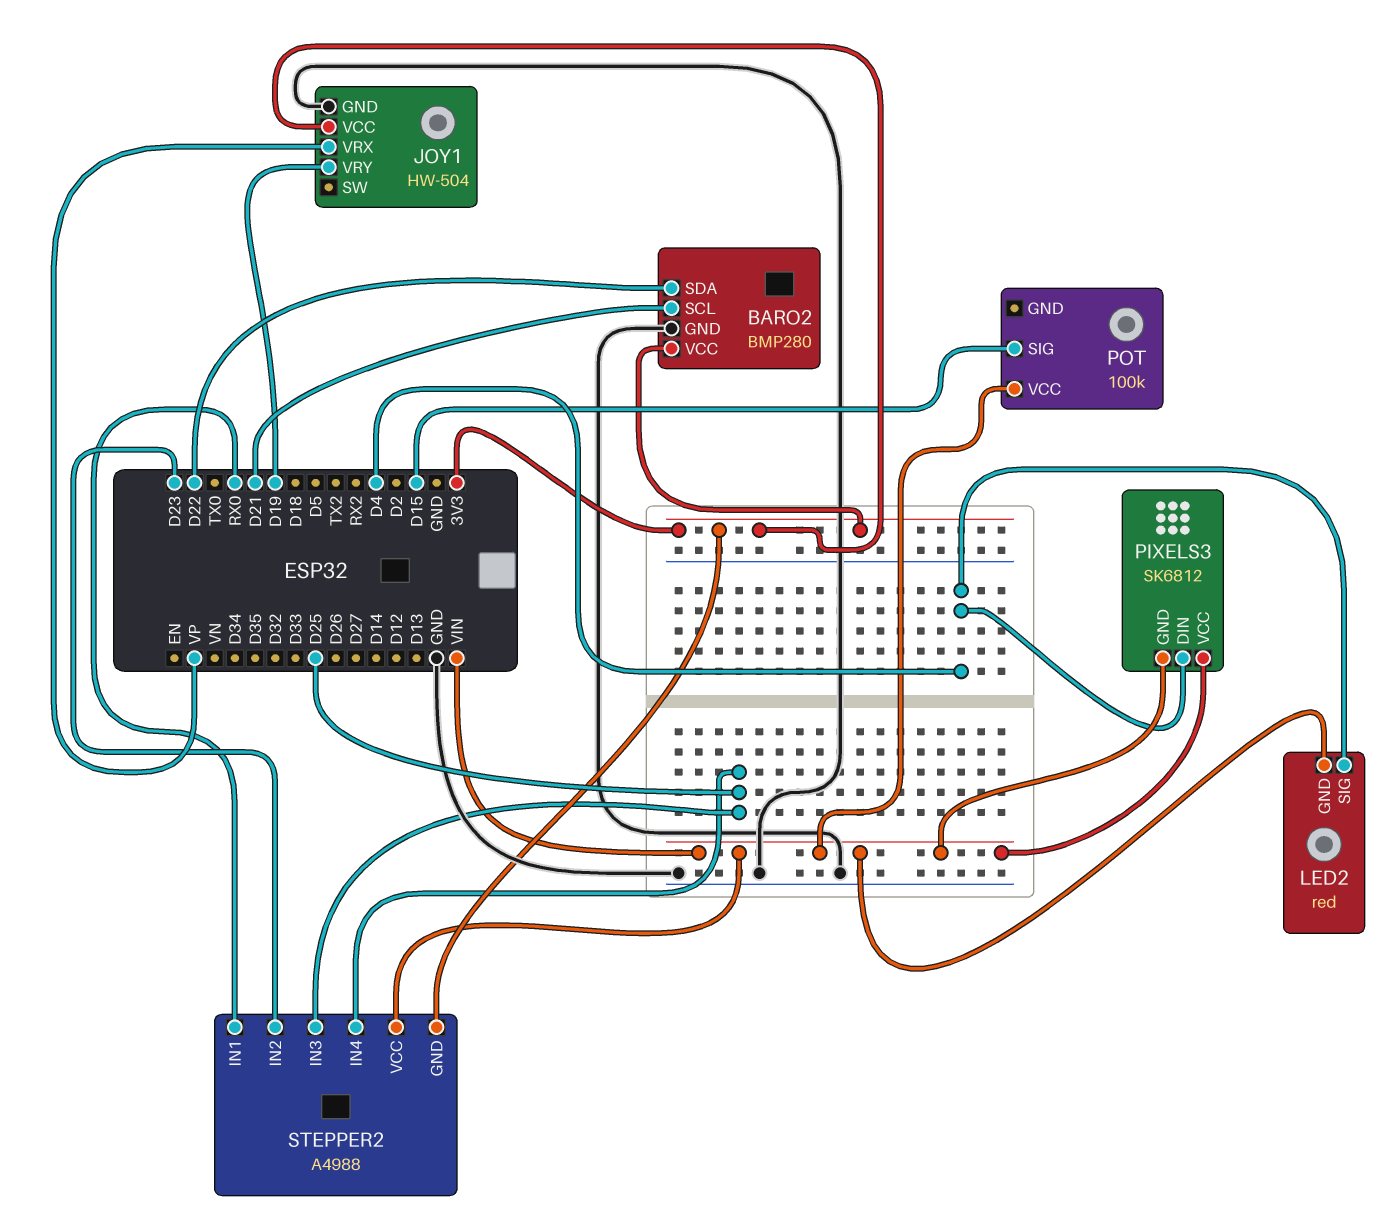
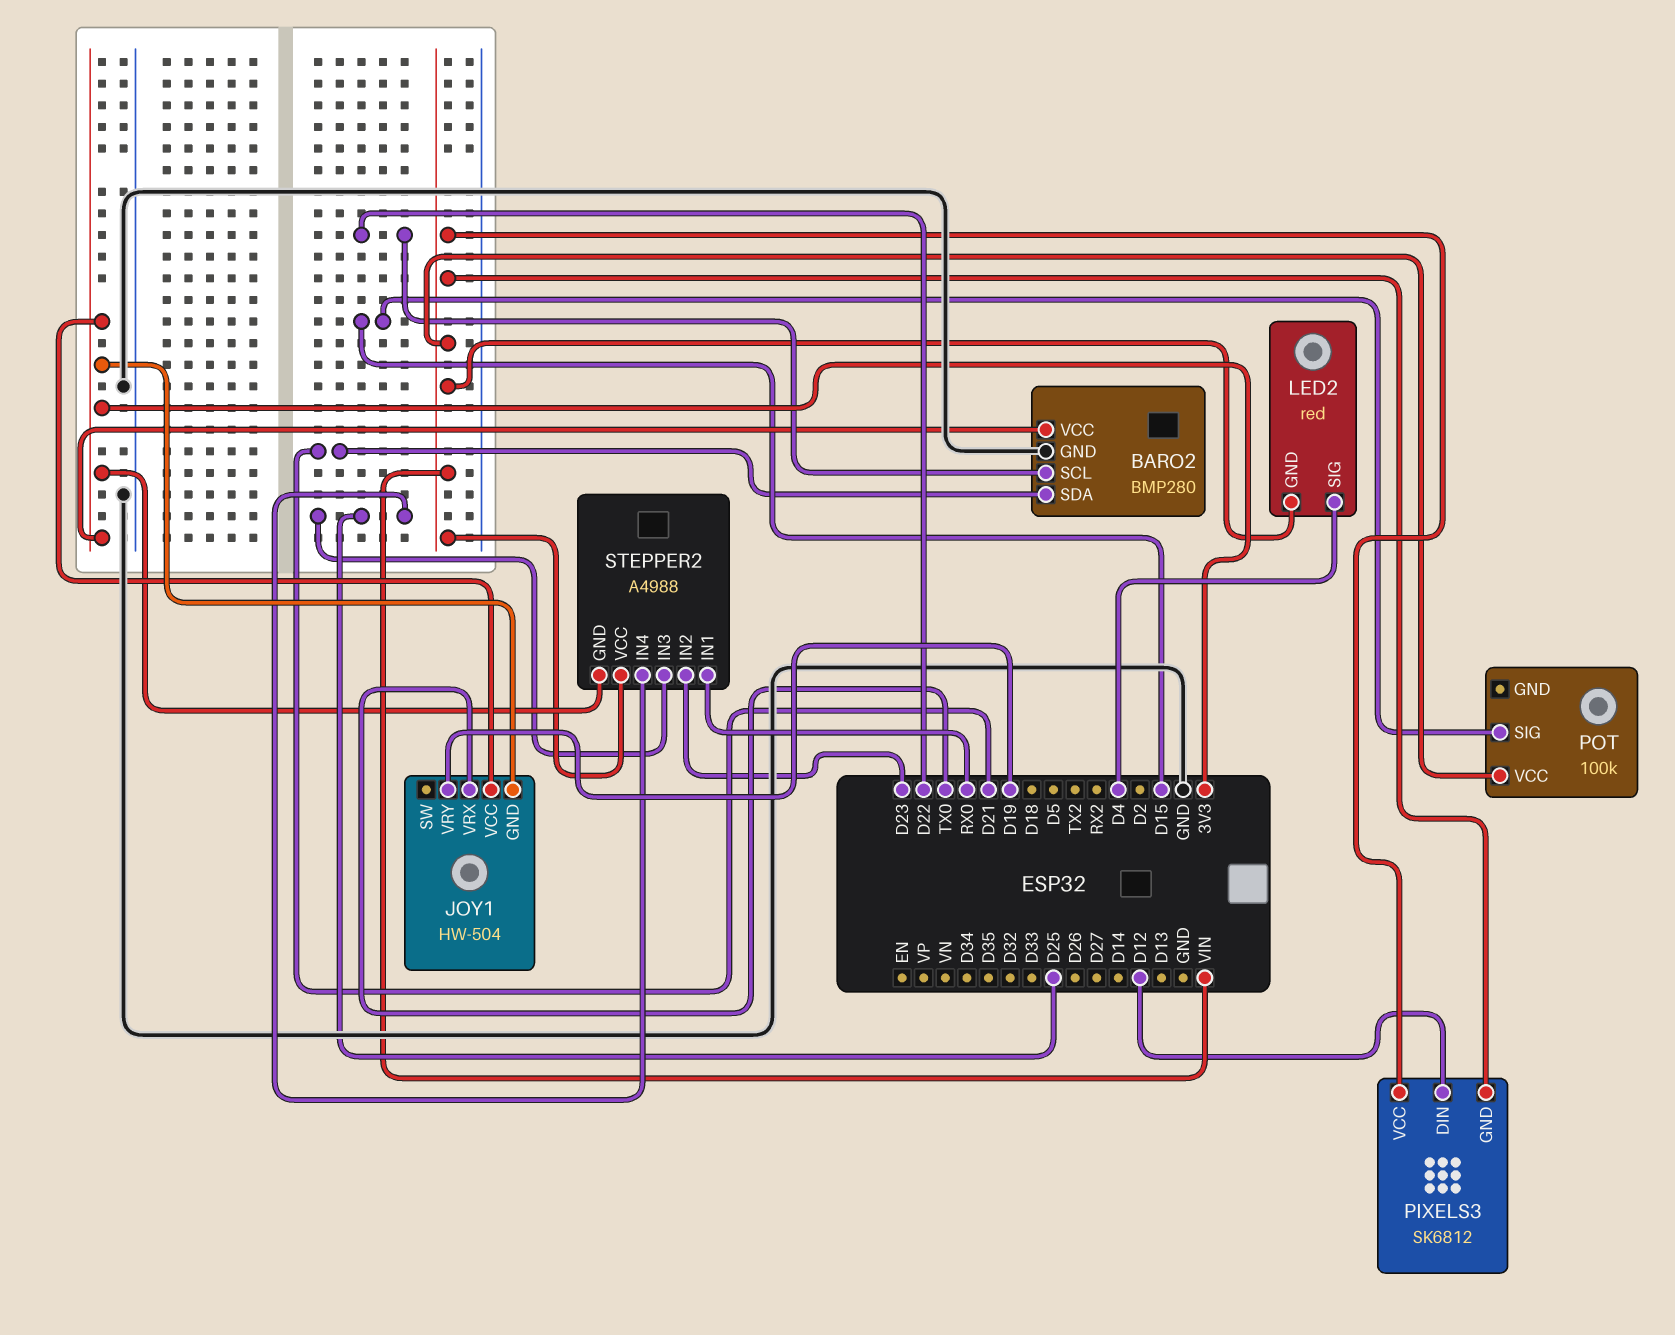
BARO2 pin SCL: D21 -> D22
BARO2 pin SDA: D22 -> D21
JOY1 pin GND: GND -> 3V3
JOY1 pin VRX: VP -> TX0
PIXELS3 pin DIN: D4 -> D12

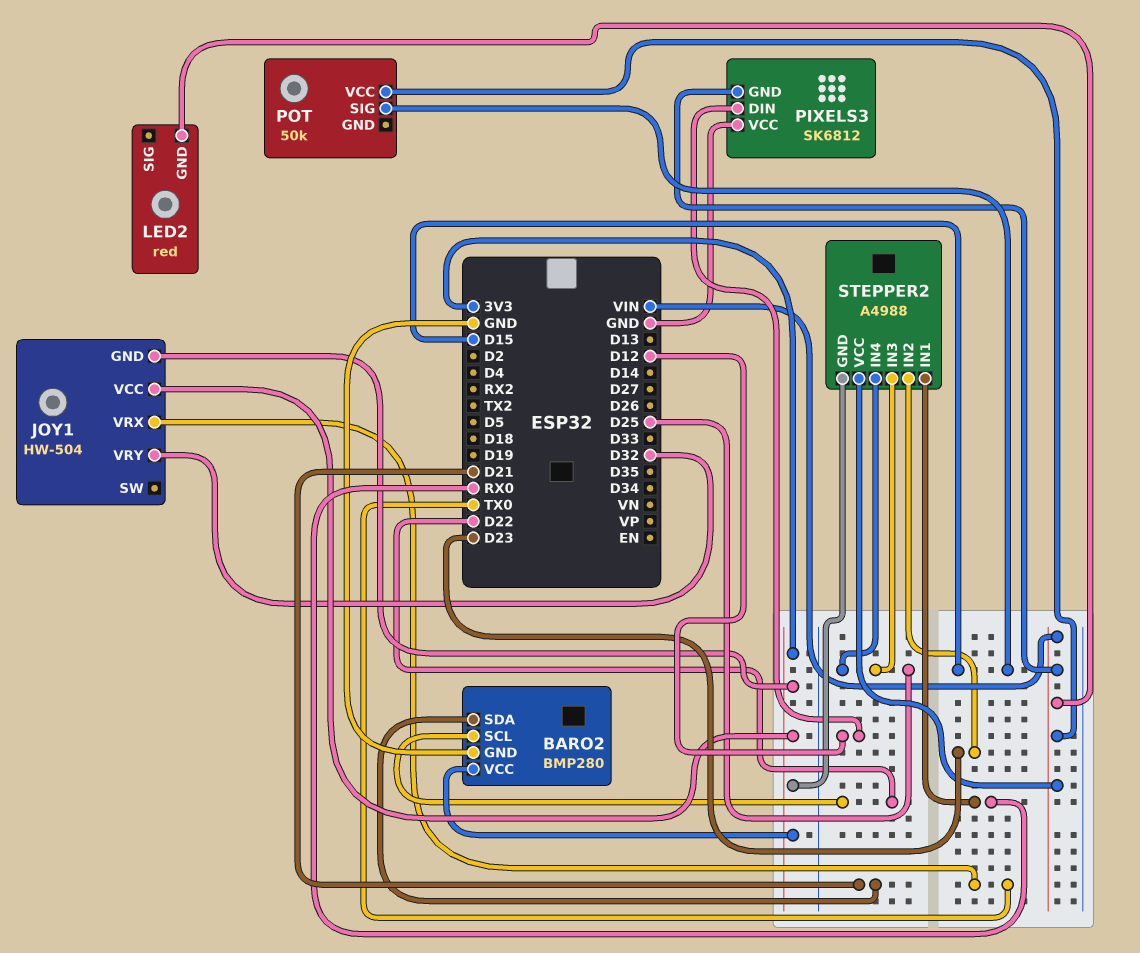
JOY1 pin VRY: D19 -> D32
LED2 pin SIG: D4 -> none
PIXELS3 pin VCC: VIN -> GND
POT: 100k -> 50k

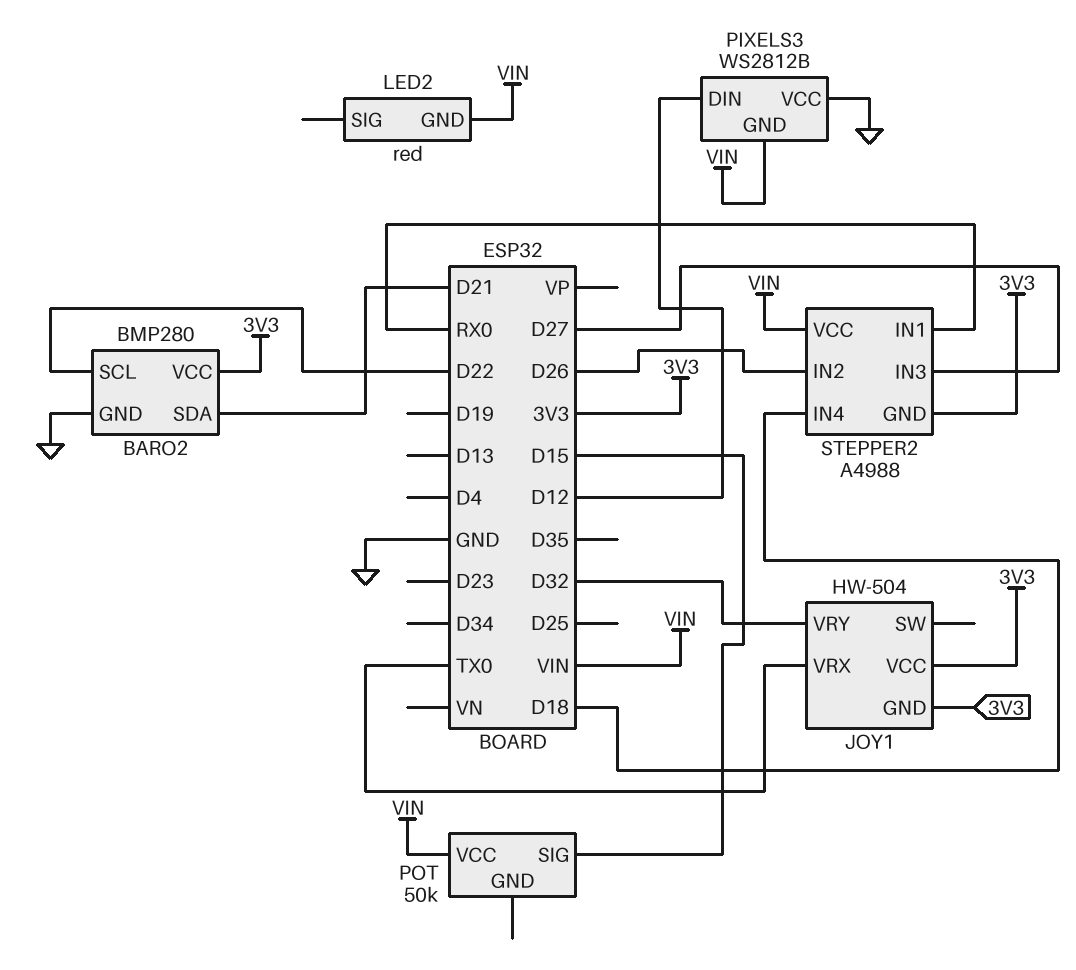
PIXELS3: SK6812 -> WS2812B
STEPPER2 pin IN2: D23 -> D26
STEPPER2 pin IN3: D25 -> D27
STEPPER2 pin IN4: D25 -> D18

